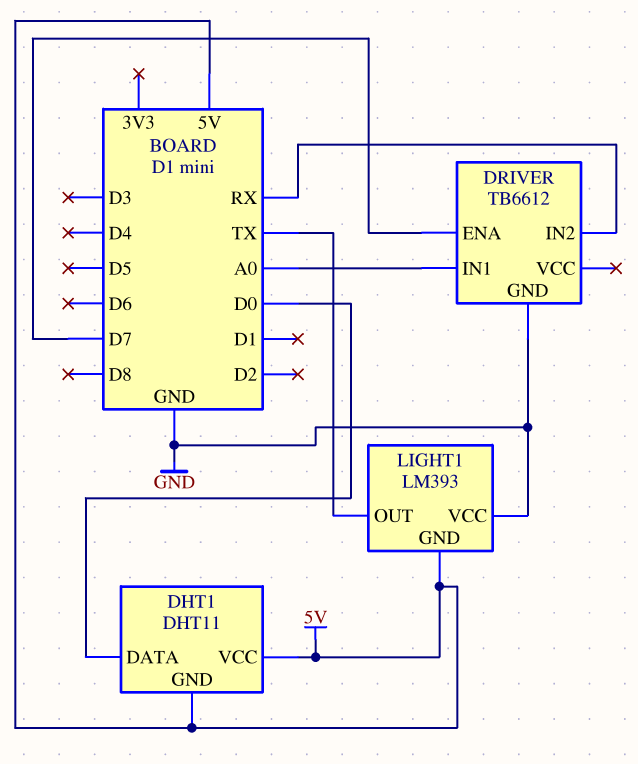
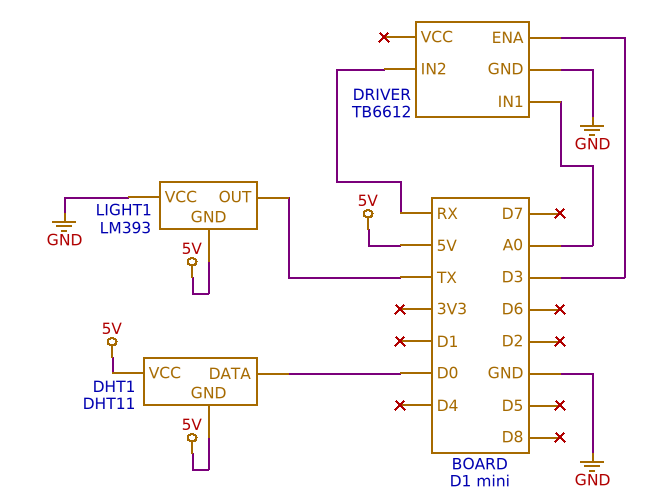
DRIVER pin ENA: D7 -> D3

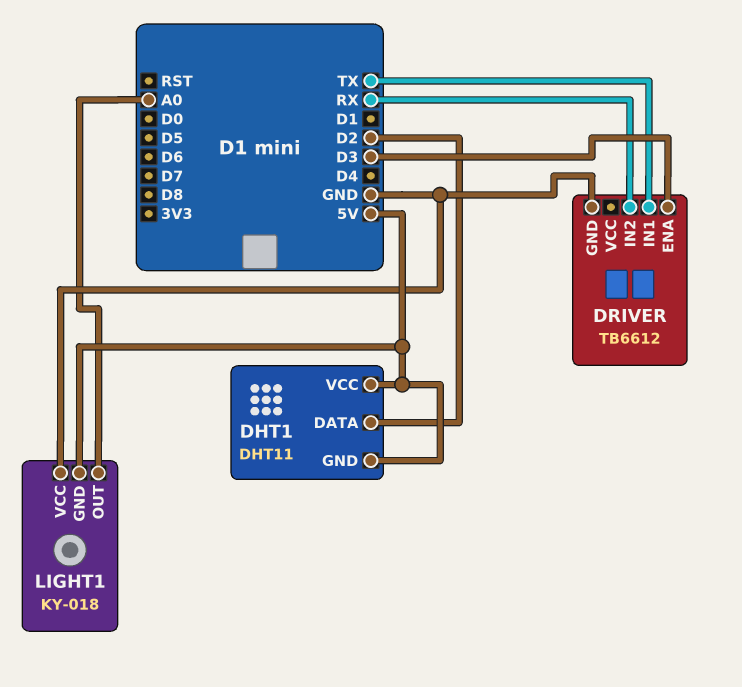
DHT1 pin DATA: D0 -> D2
DRIVER pin IN1: A0 -> TX
LIGHT1: LM393 -> KY-018
LIGHT1 pin OUT: TX -> A0

